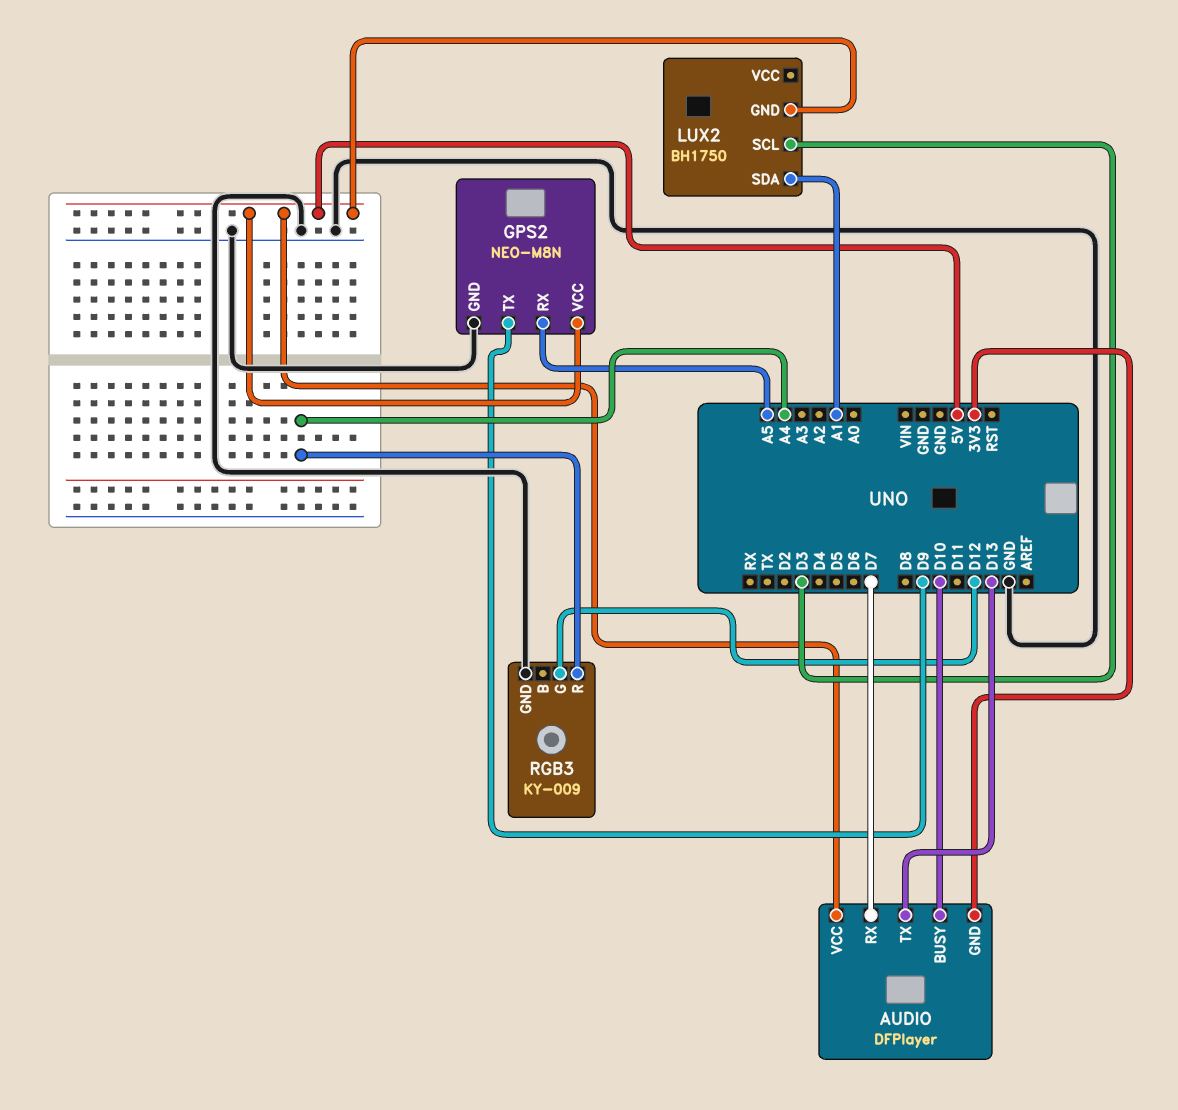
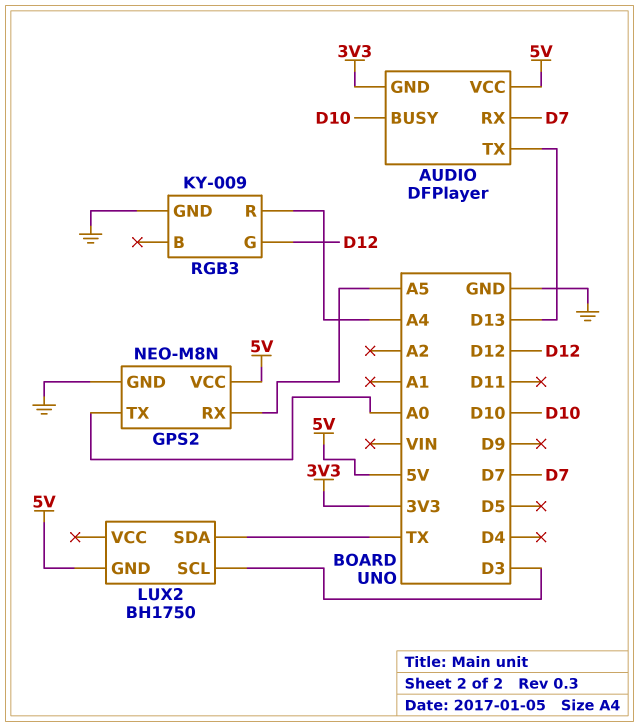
GPS2 pin TX: D9 -> A0
LUX2 pin SDA: A1 -> TX

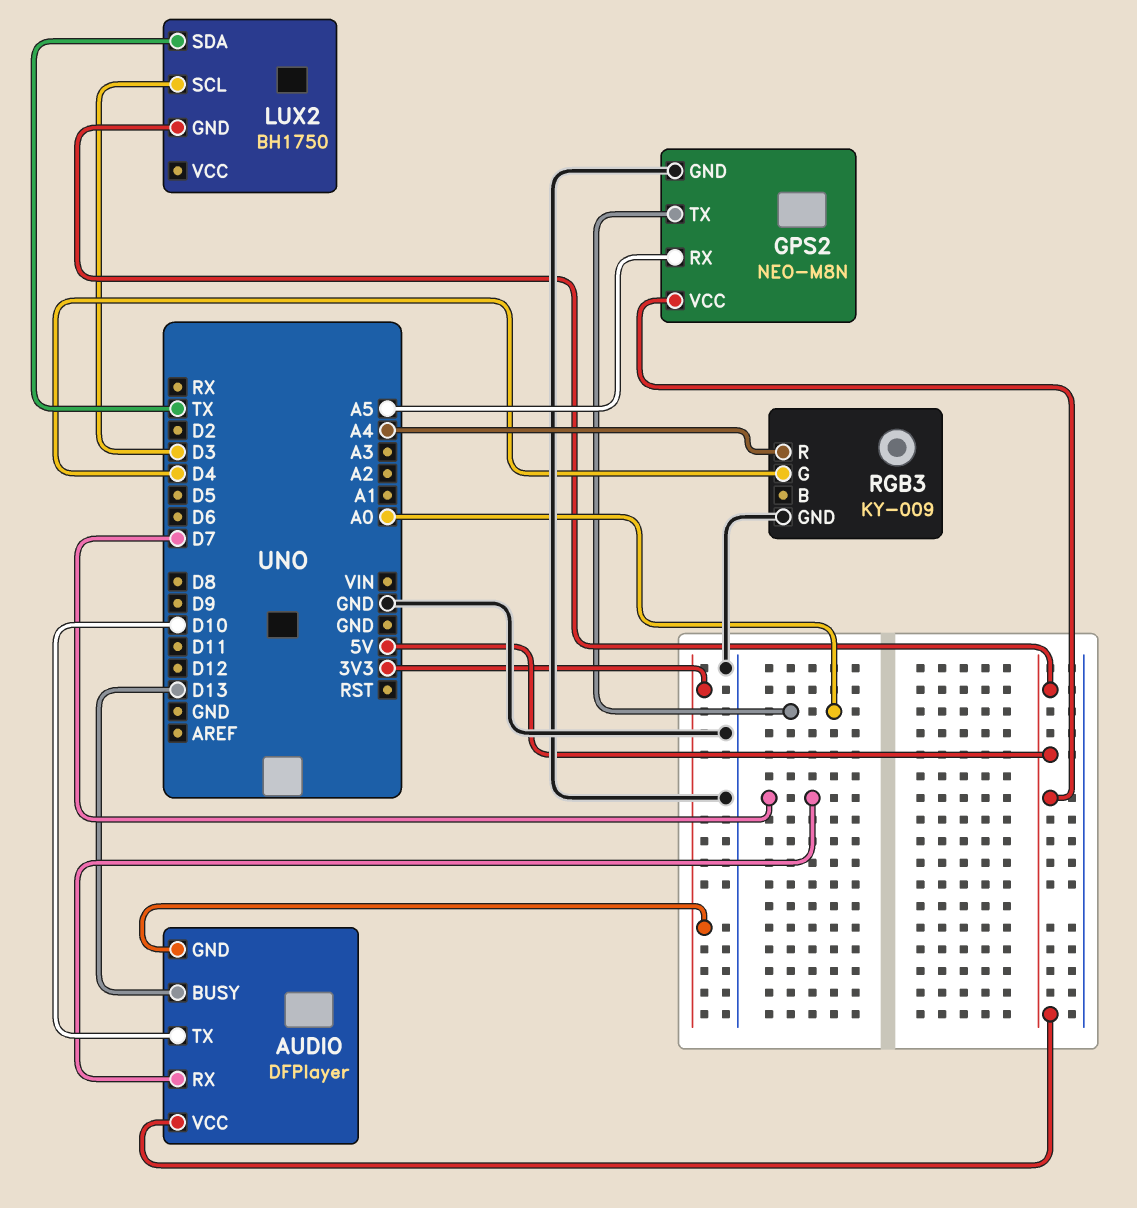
AUDIO pin BUSY: D10 -> D13
AUDIO pin TX: D13 -> D10
RGB3 pin G: D12 -> D4

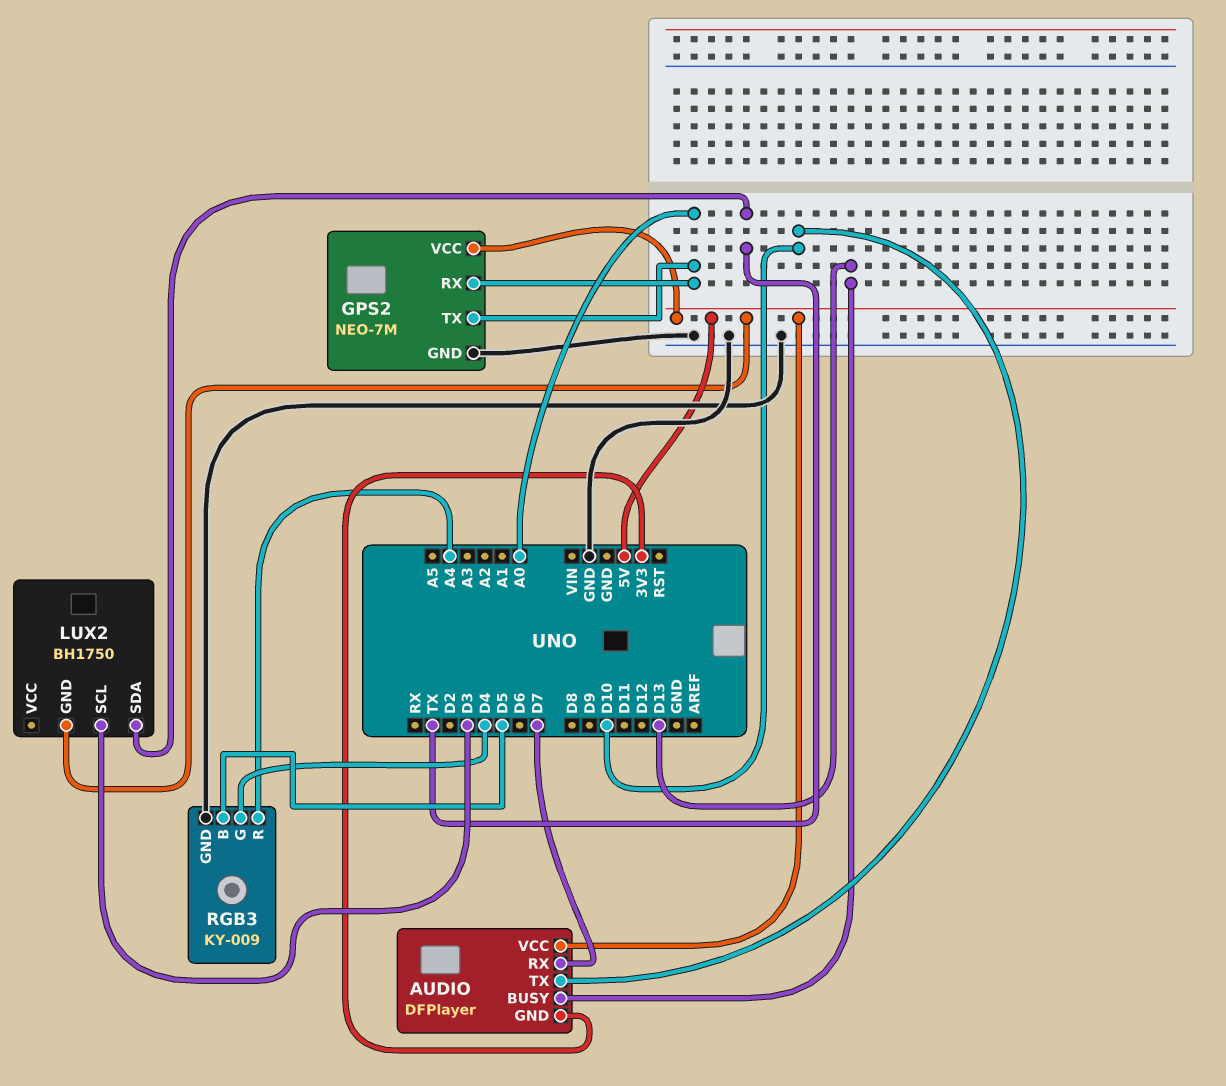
GPS2: NEO-M8N -> NEO-7M
GPS2 pin RX: A5 -> A0
RGB3 pin B: none -> D5

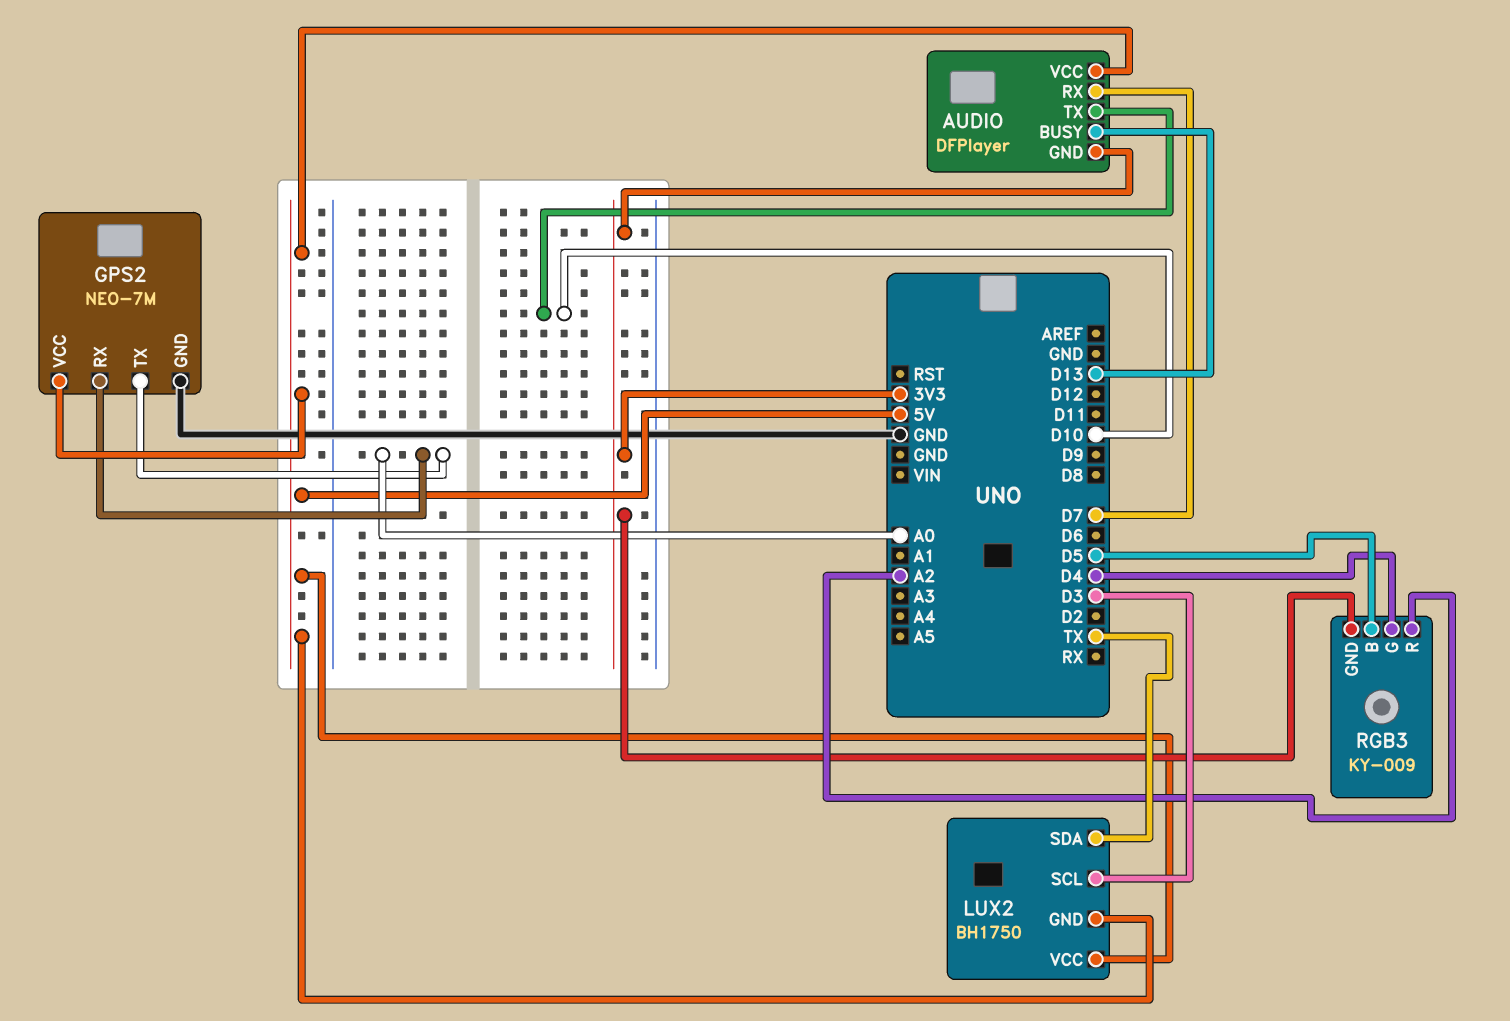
LUX2 pin VCC: none -> 5V
RGB3 pin GND: GND -> 3V3
RGB3 pin R: A4 -> A2

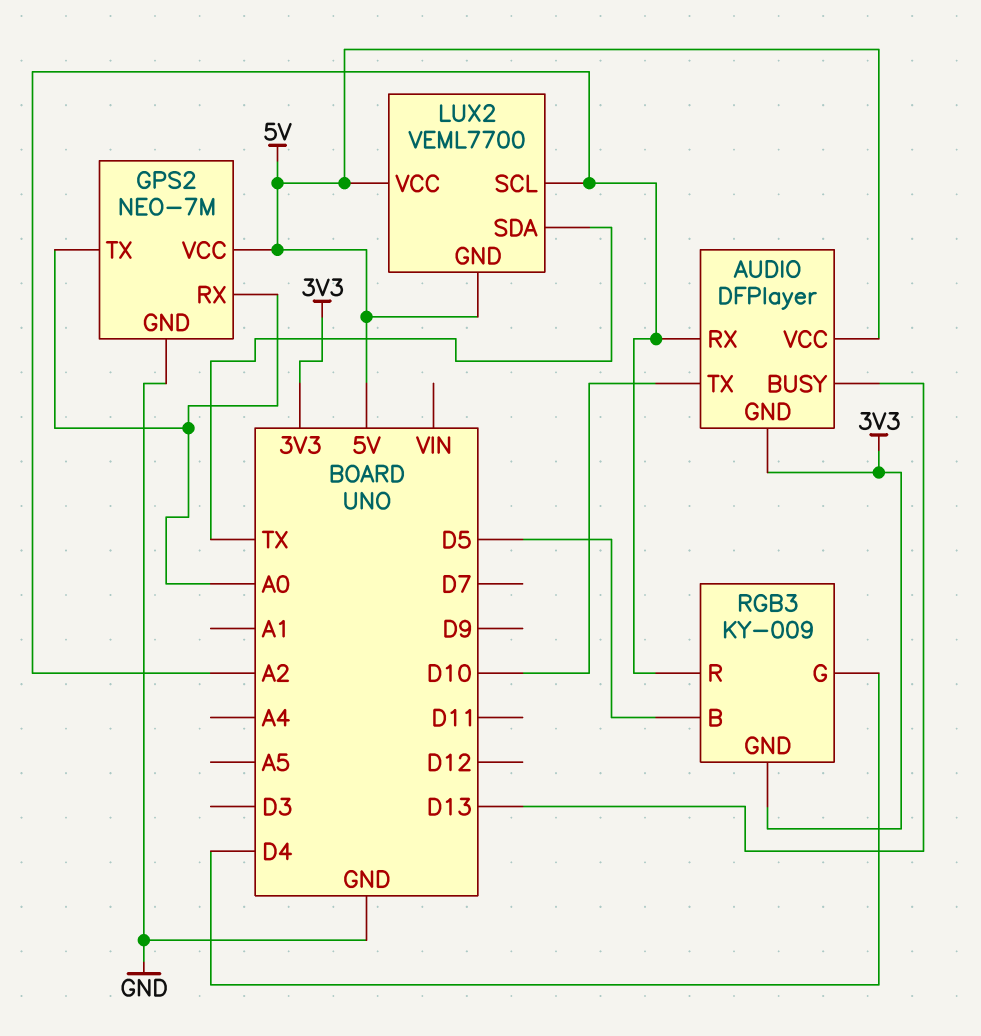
AUDIO pin RX: D7 -> A2
LUX2: BH1750 -> VEML7700
LUX2 pin SCL: D3 -> A2

